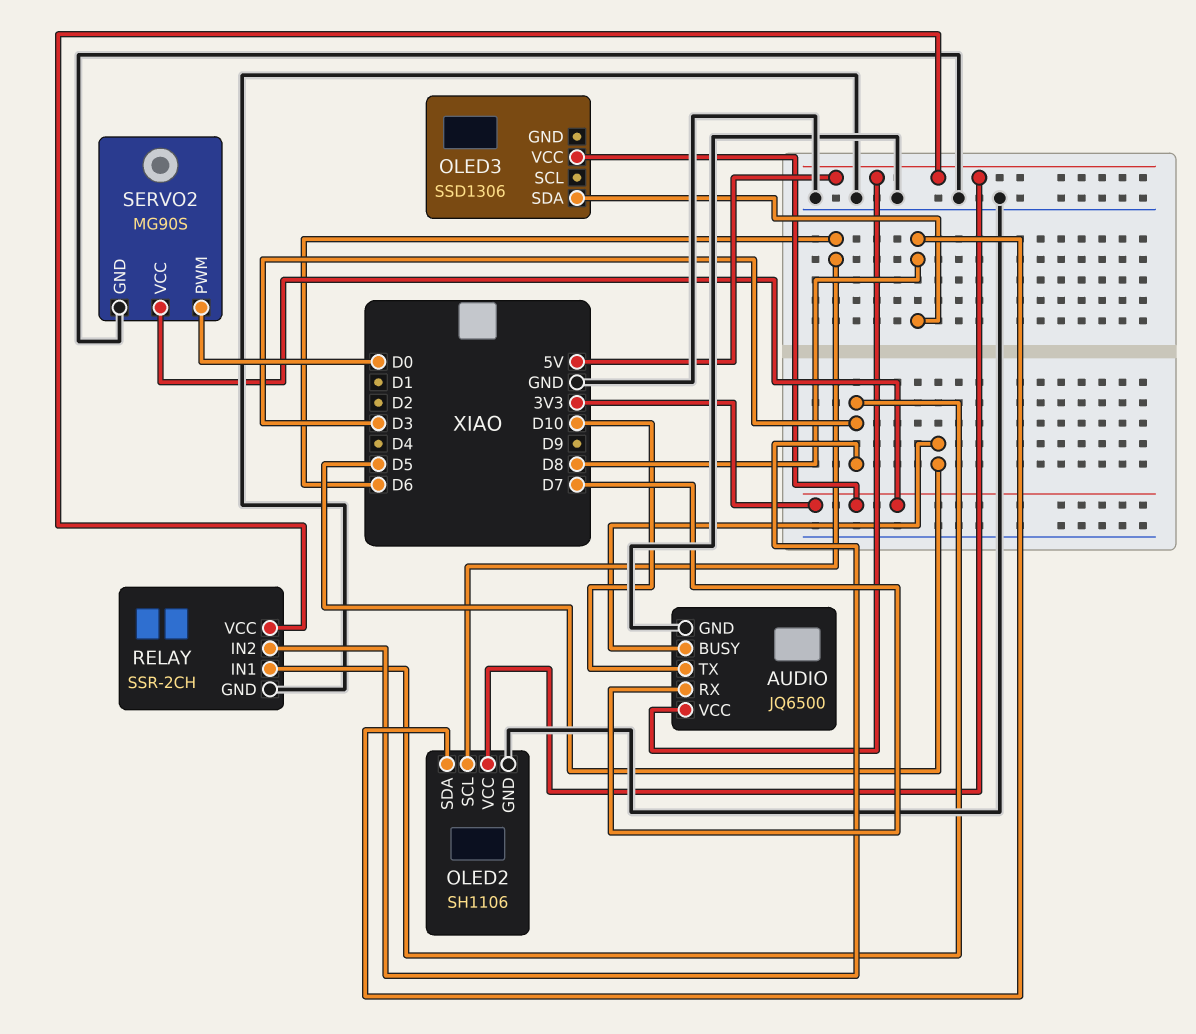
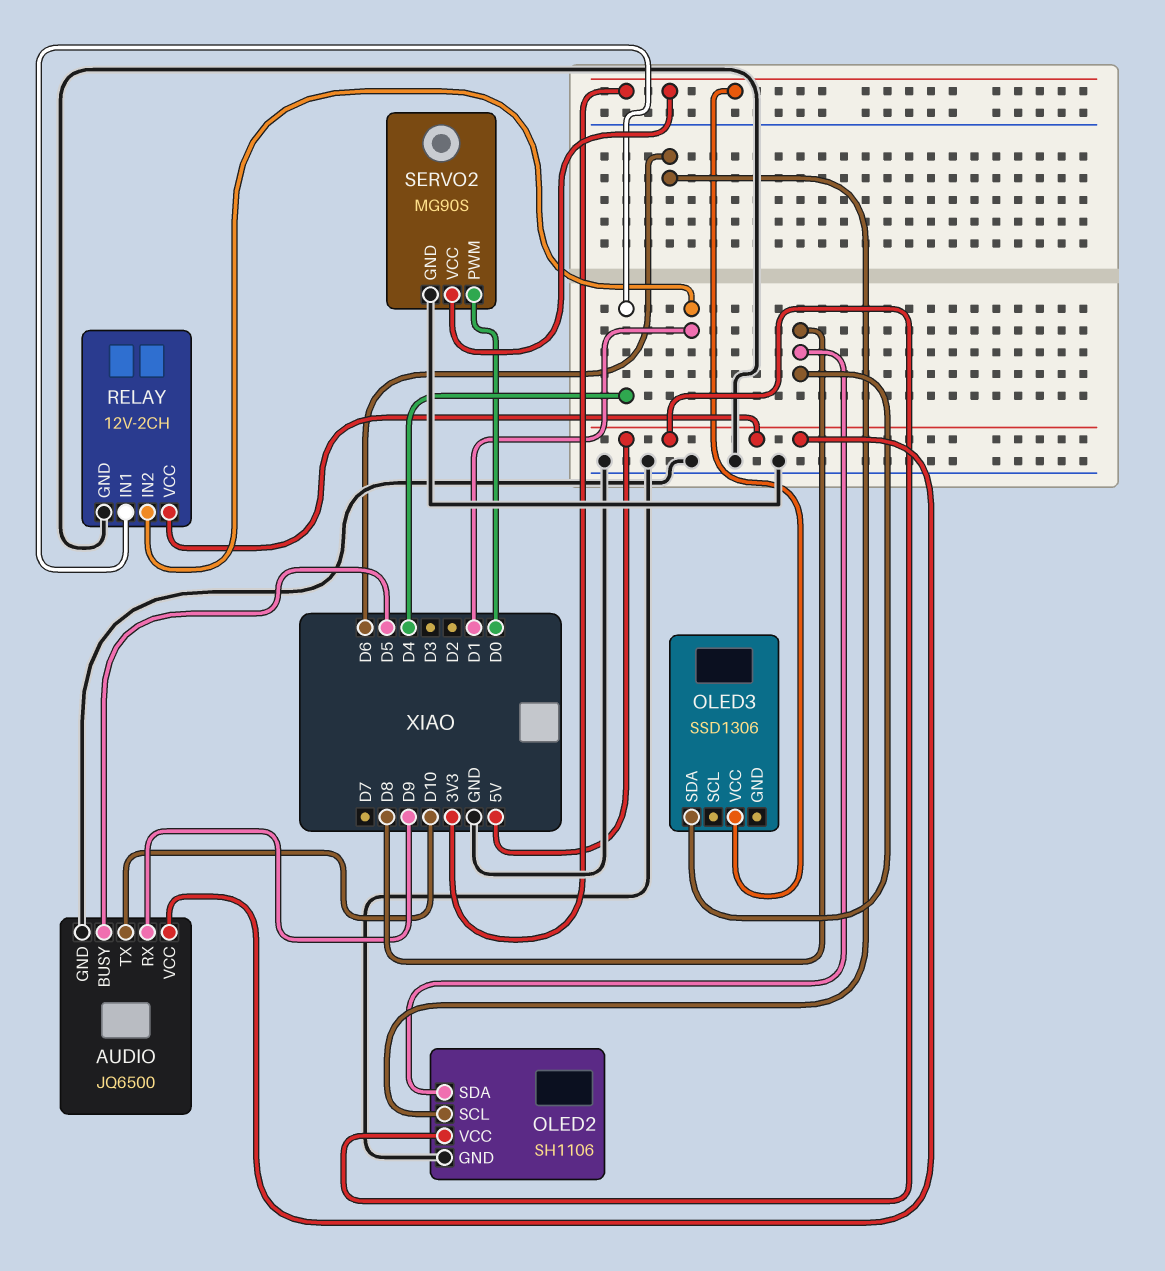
AUDIO pin RX: D7 -> D9
RELAY: SSR-2CH -> 12V-2CH
RELAY pin IN1: D3 -> D4
RELAY pin IN2: D3 -> D1

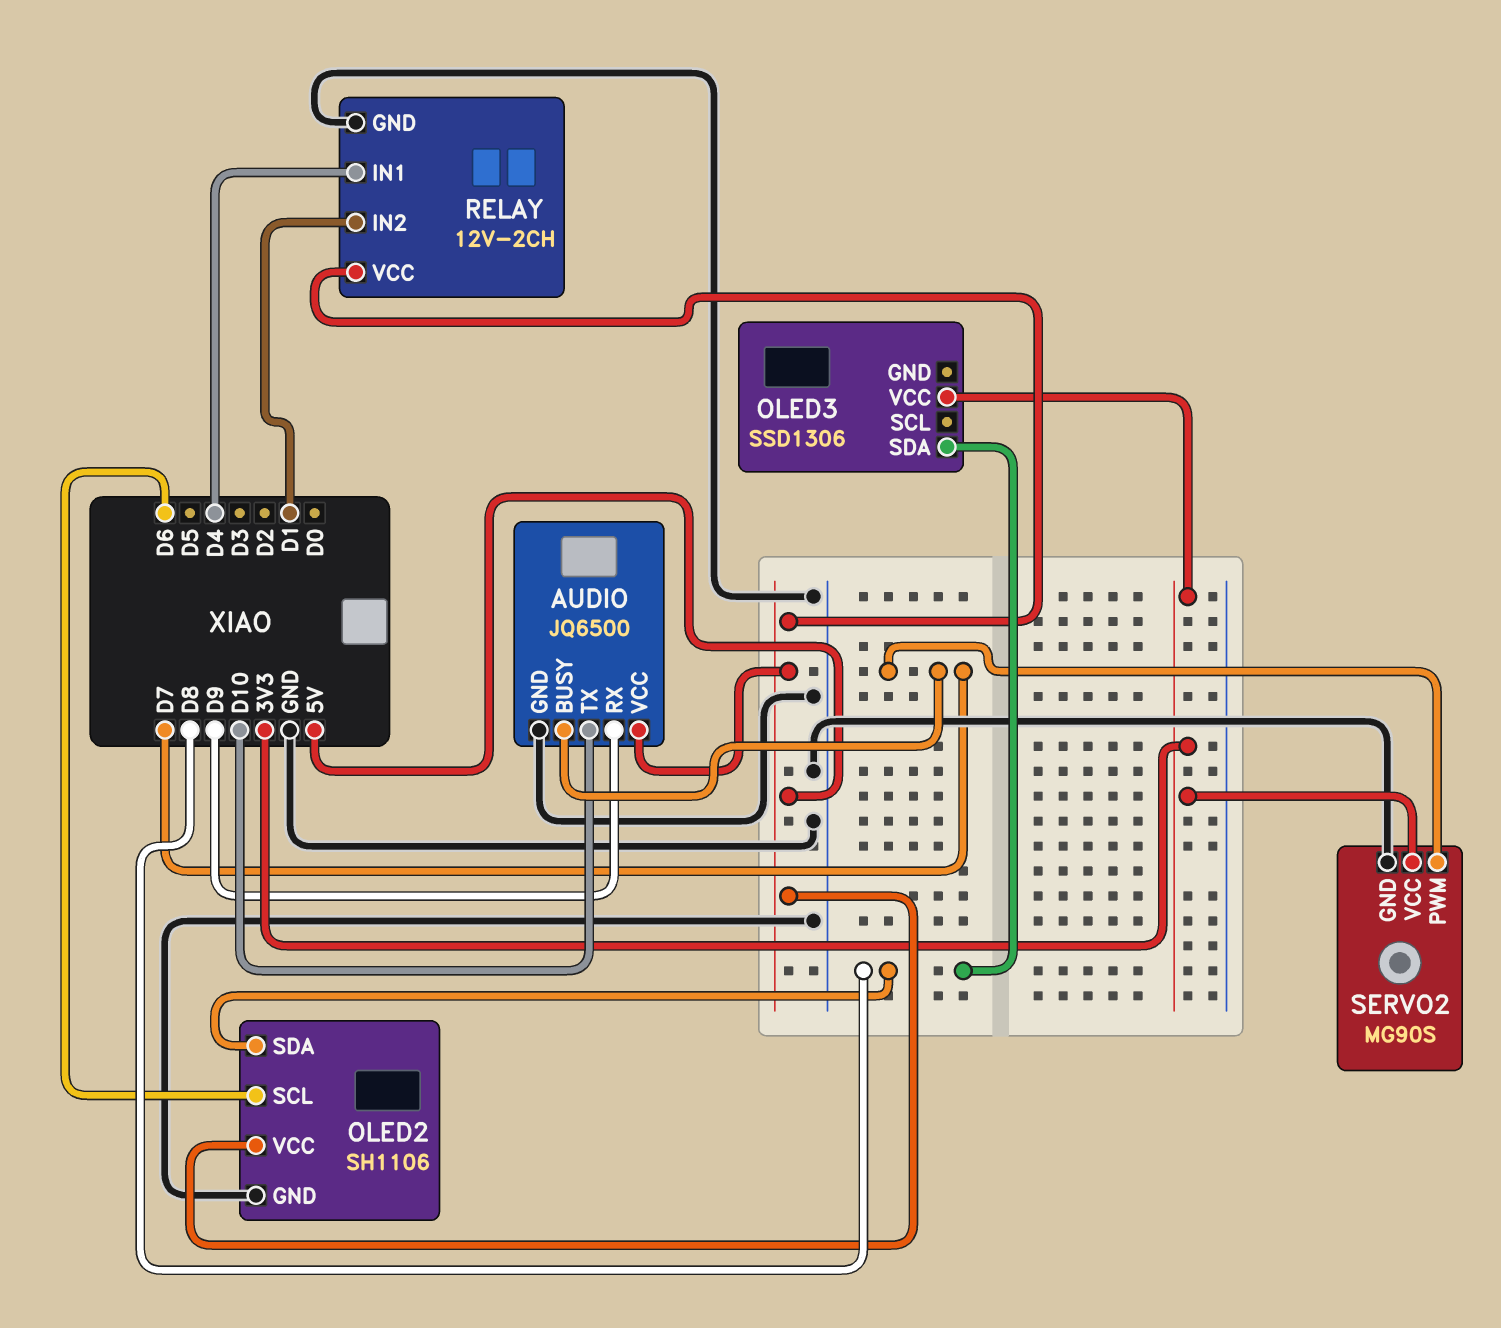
AUDIO pin BUSY: D5 -> D7
SERVO2 pin PWM: D0 -> D7

